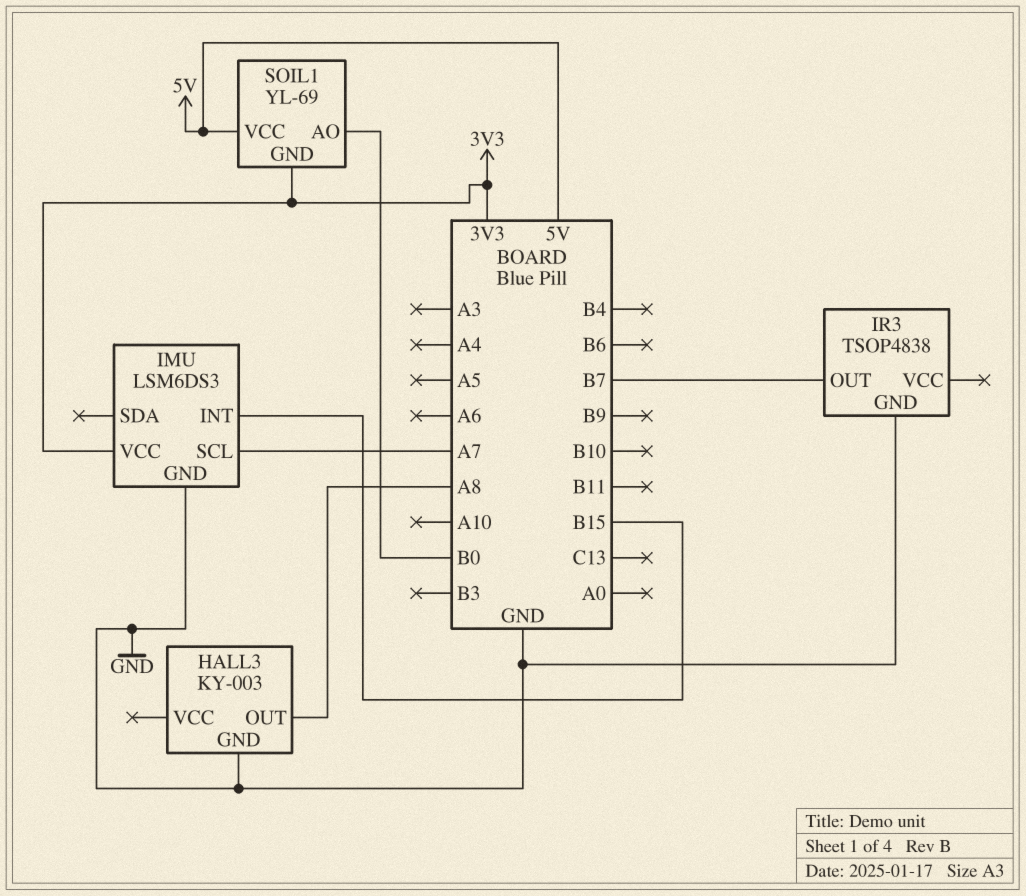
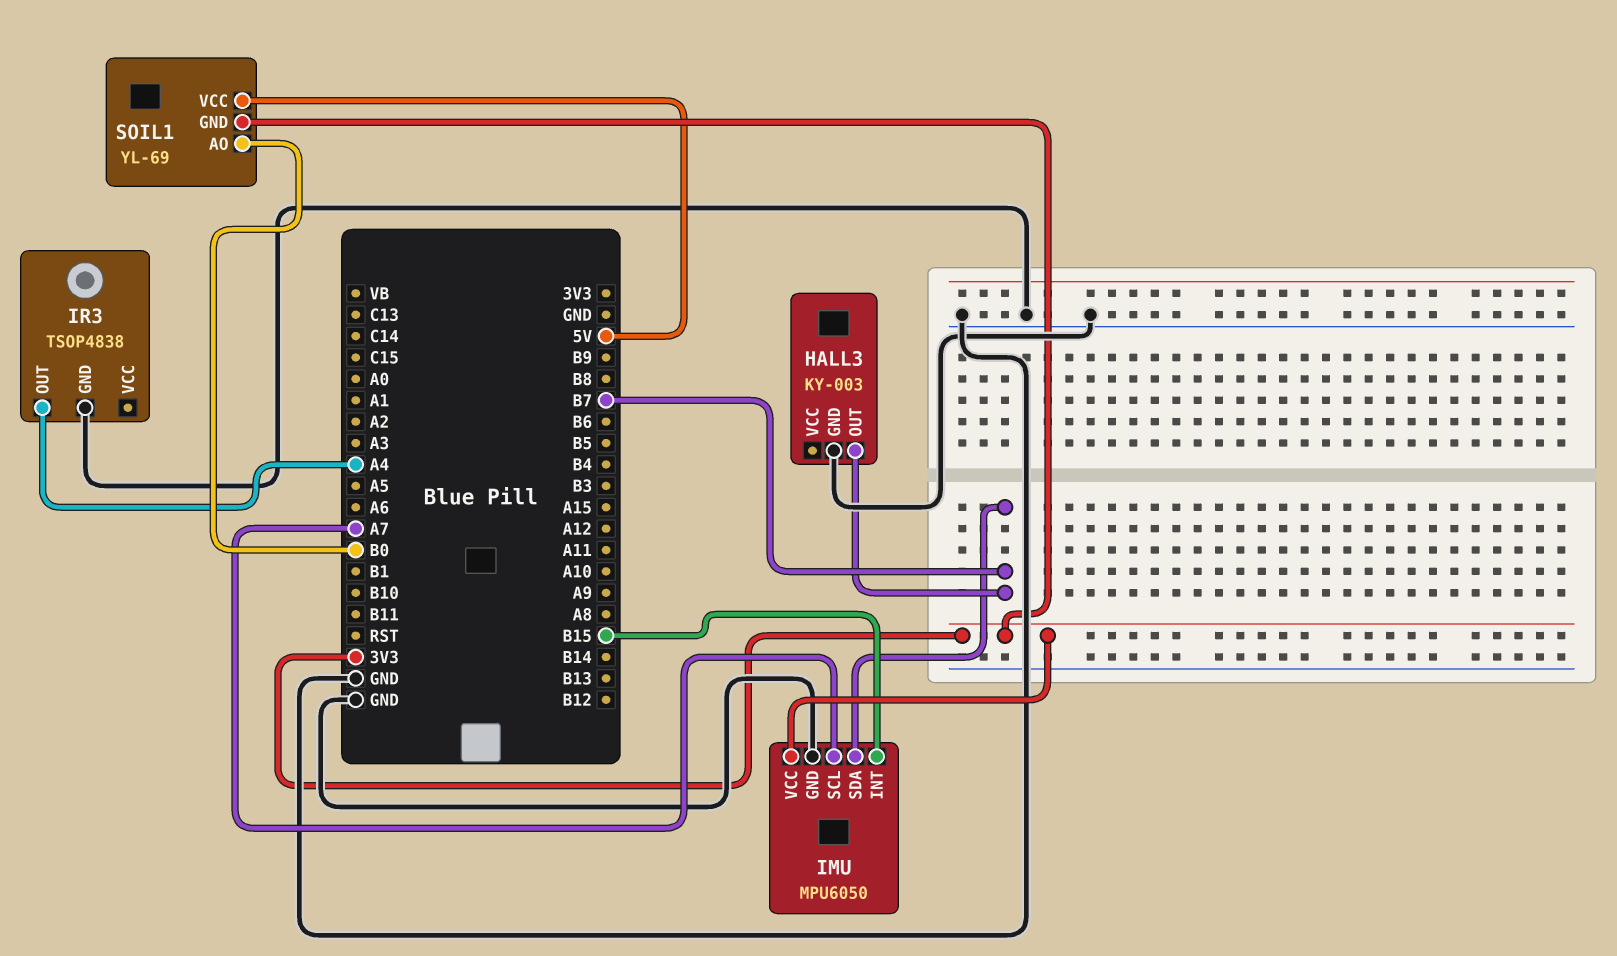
HALL3 pin OUT: A8 -> B7
IMU: LSM6DS3 -> MPU6050
IMU pin SDA: none -> B7
IR3 pin OUT: B7 -> A4

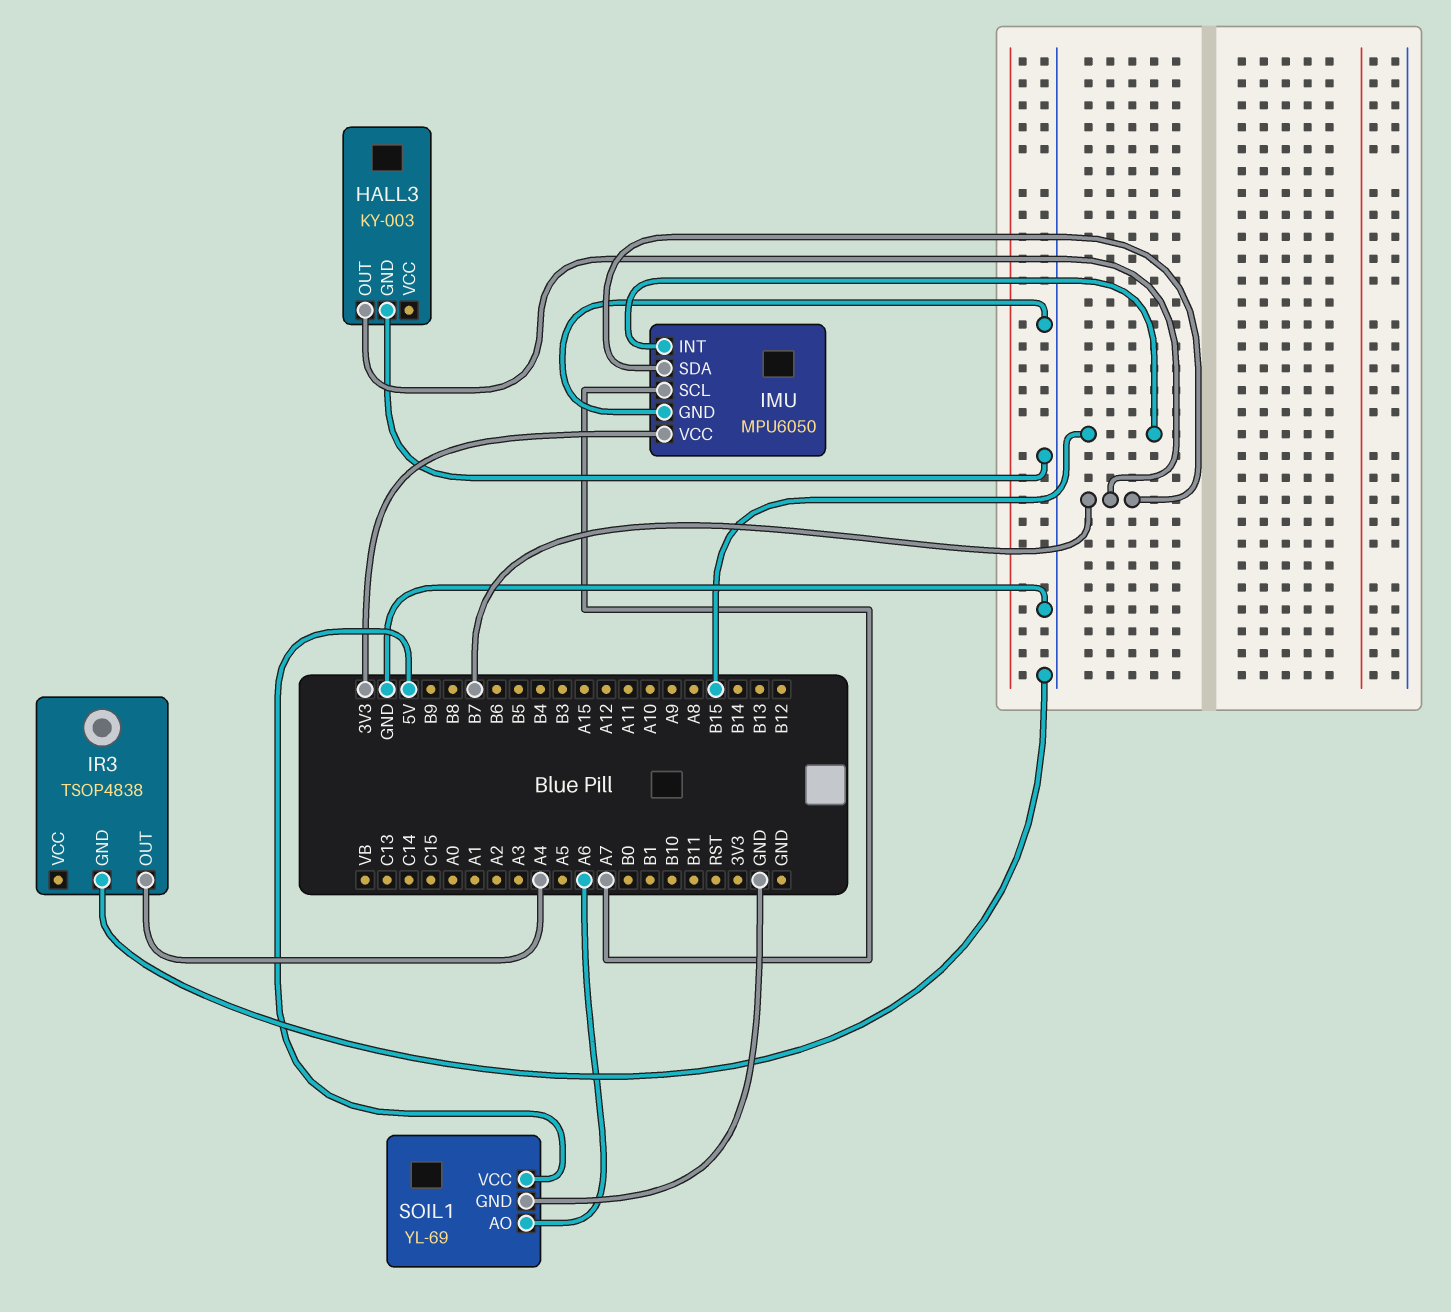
SOIL1 pin AO: B0 -> A6
SOIL1 pin GND: 3V3 -> GND

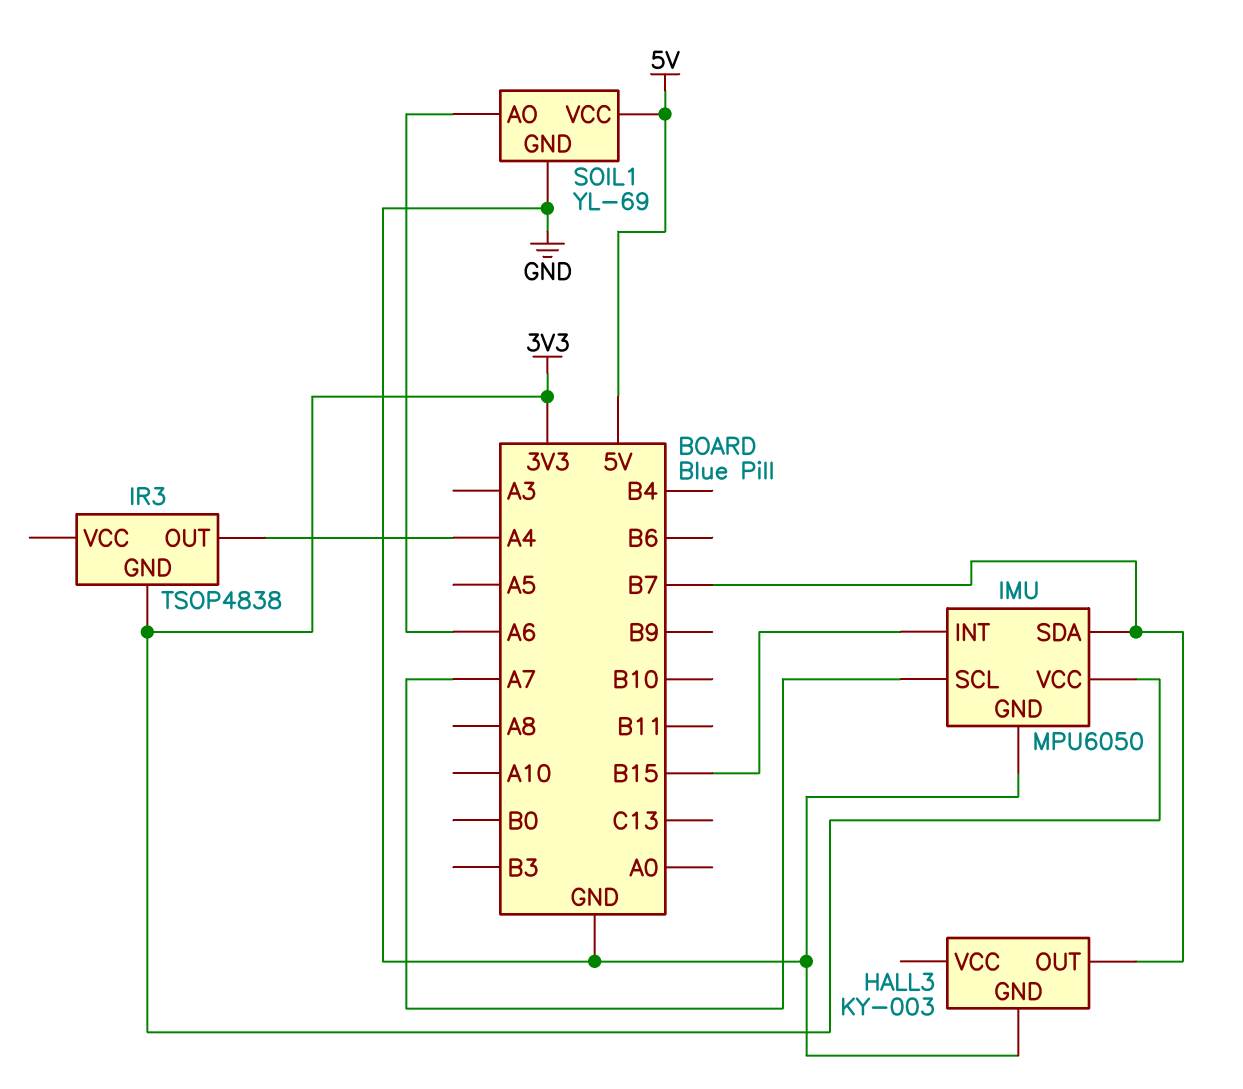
IR3 pin GND: GND -> 3V3

